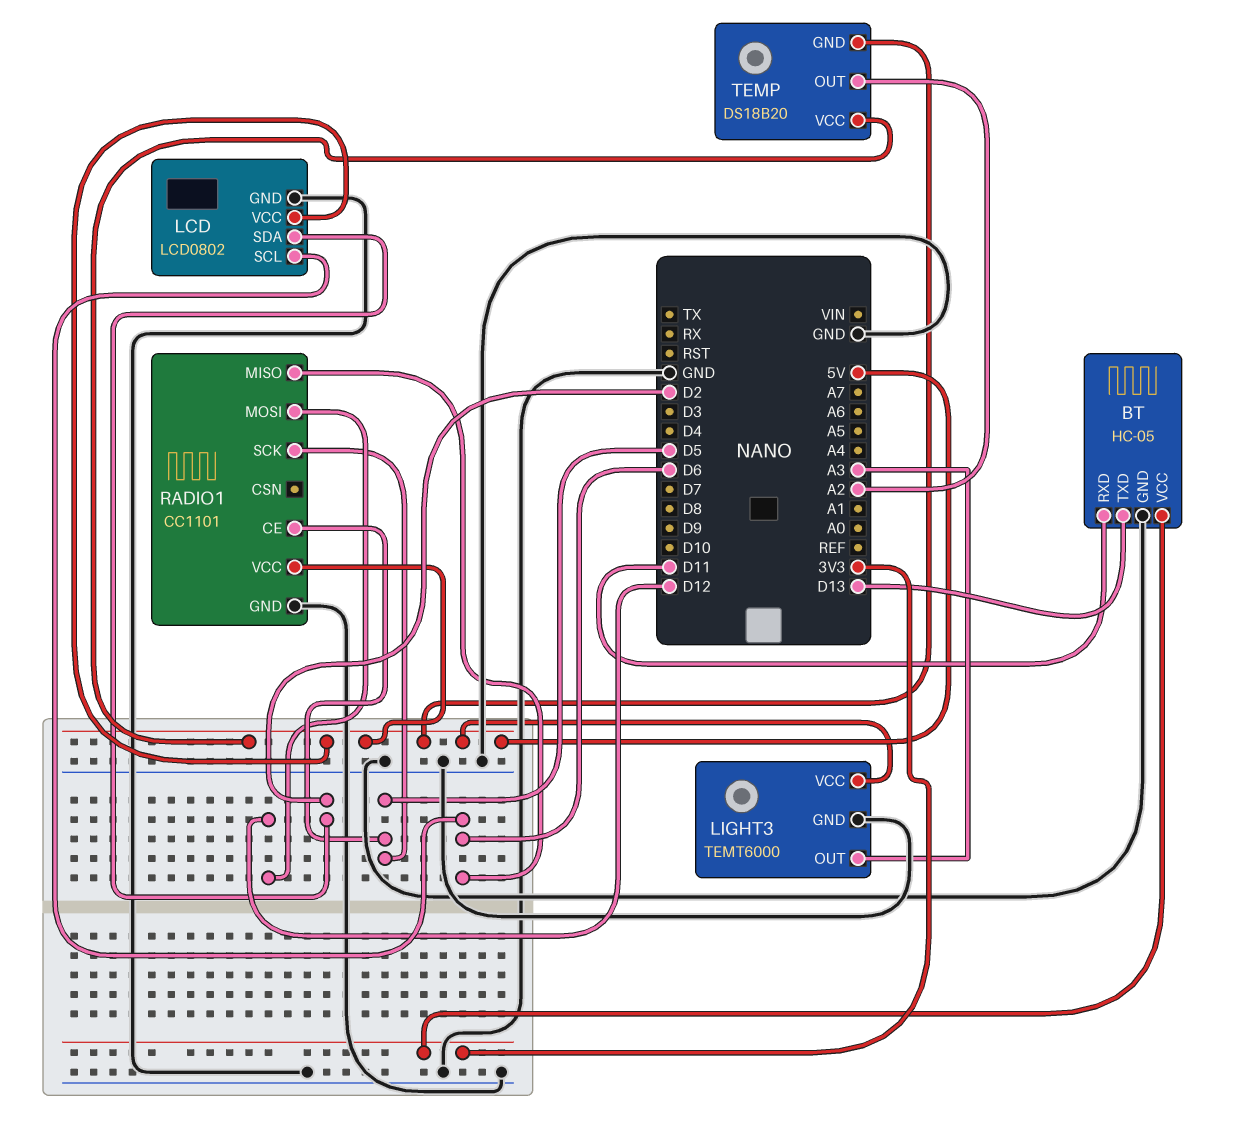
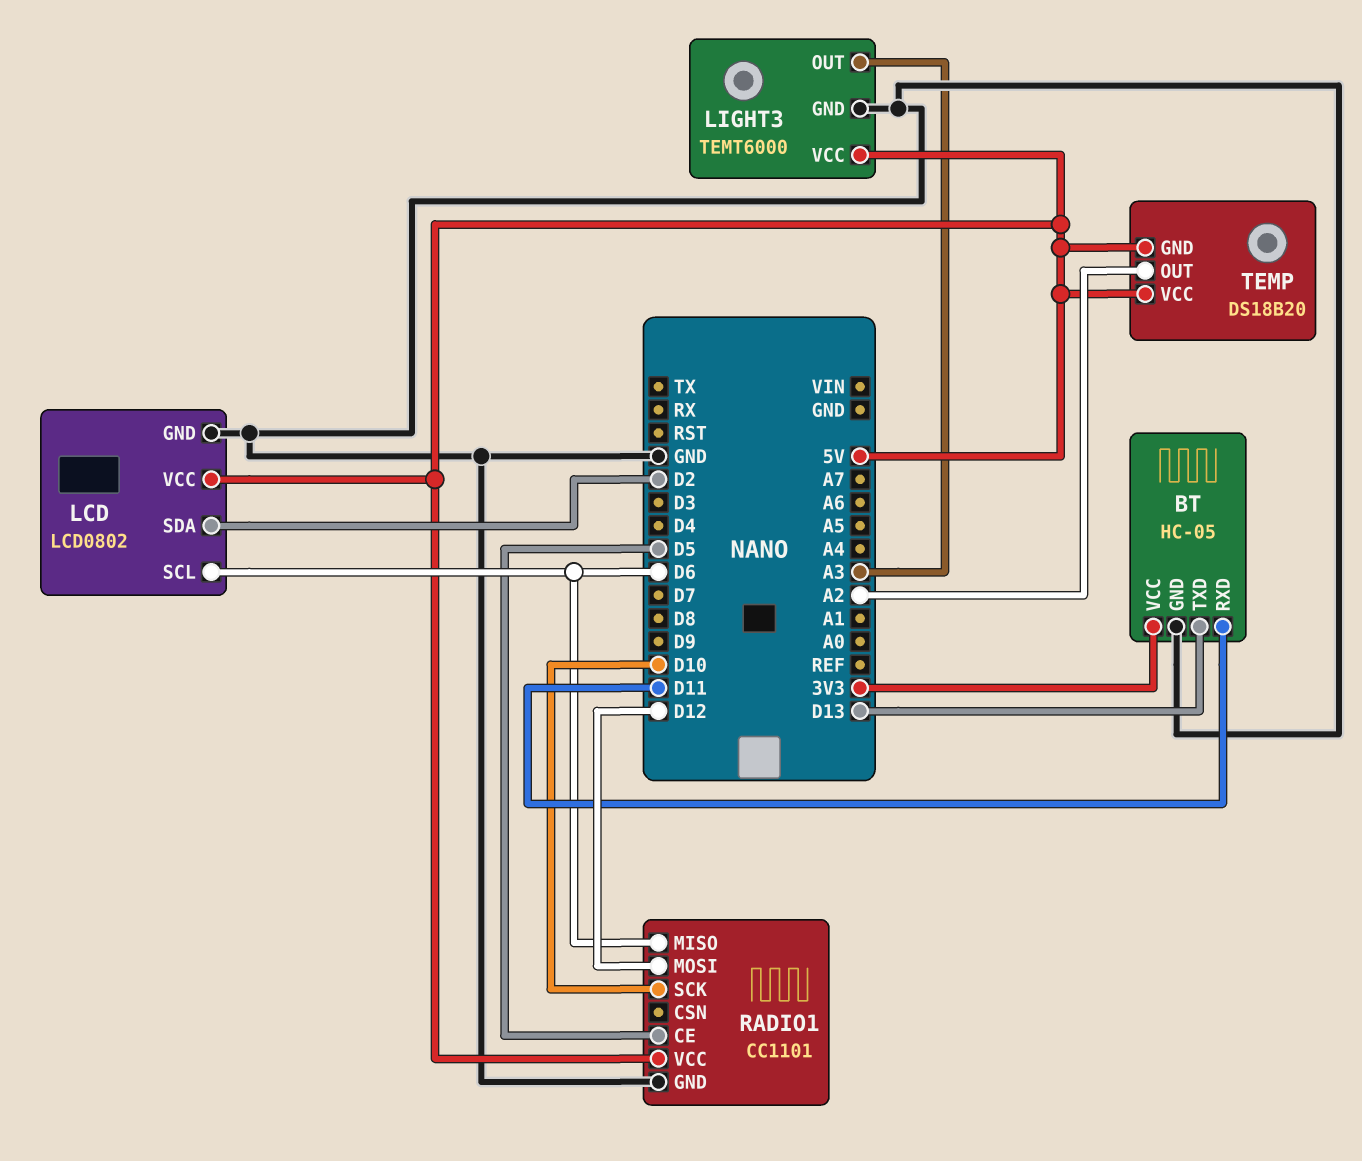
RADIO1 pin SCK: D5 -> D10

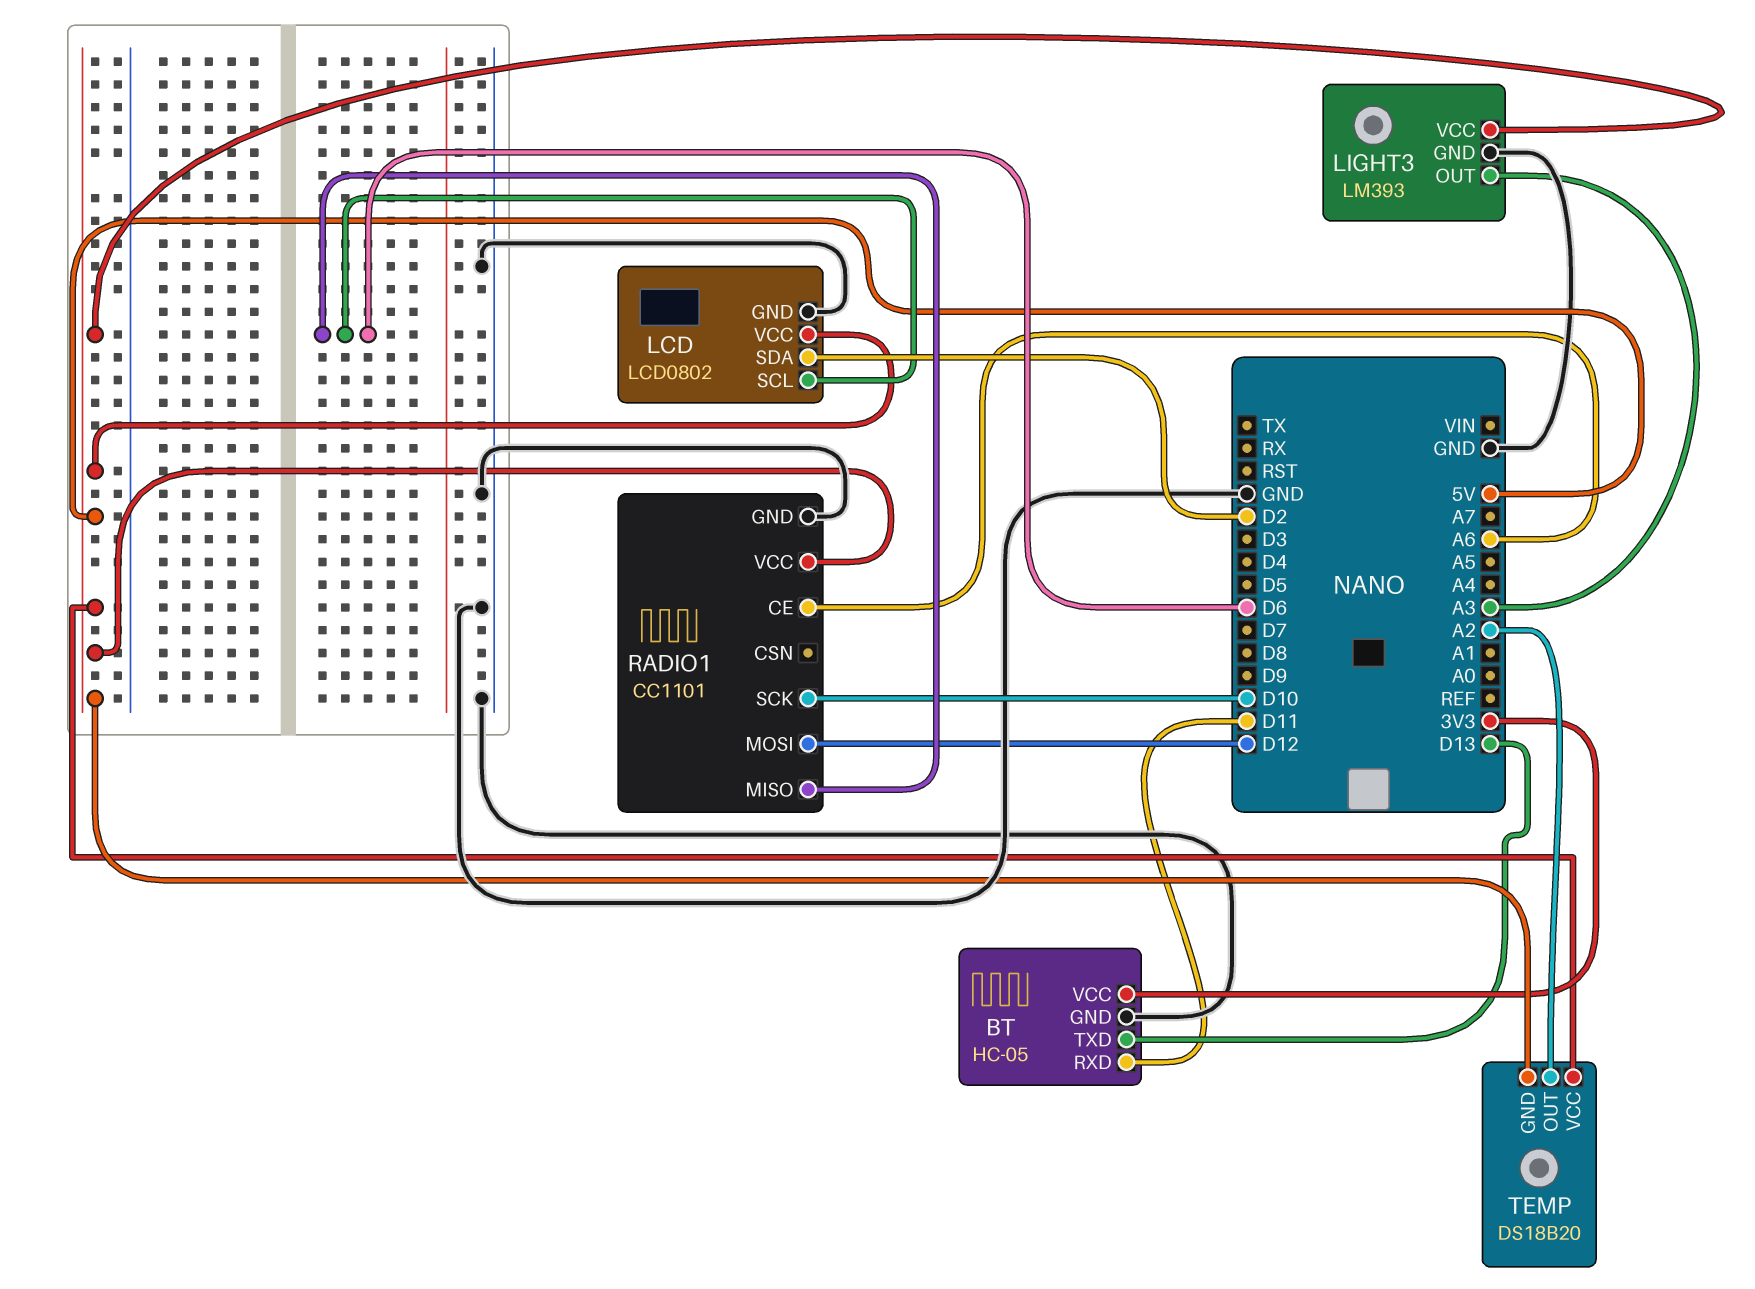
LIGHT3: TEMT6000 -> LM393
RADIO1 pin CE: D5 -> A6

